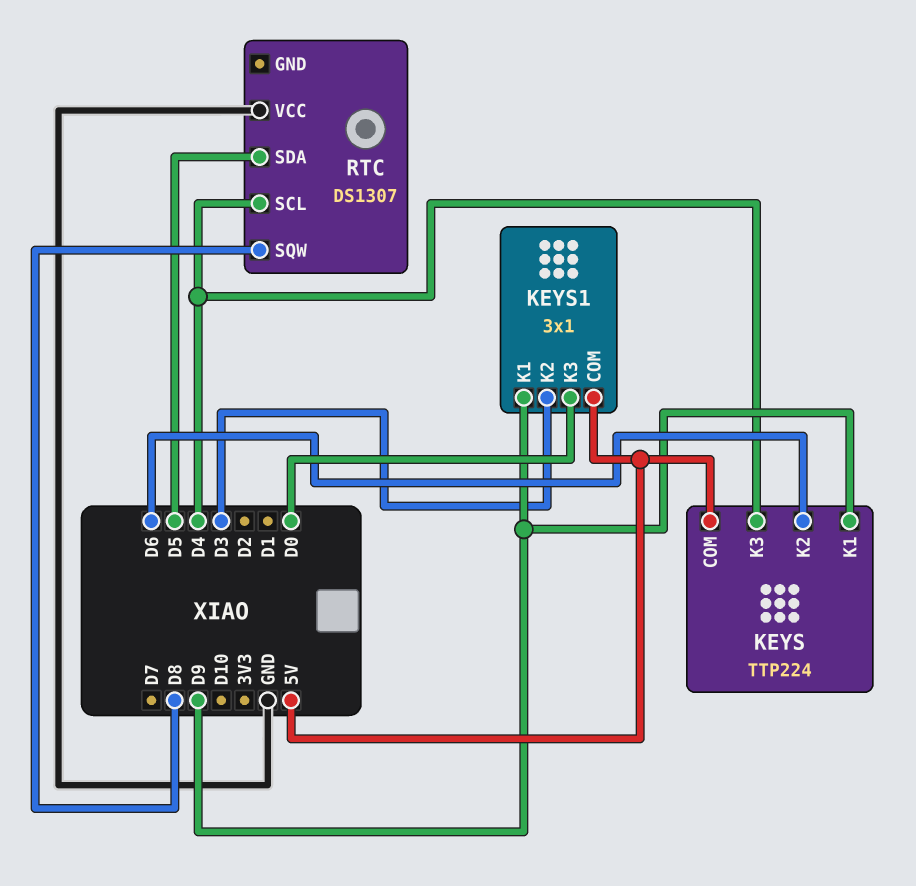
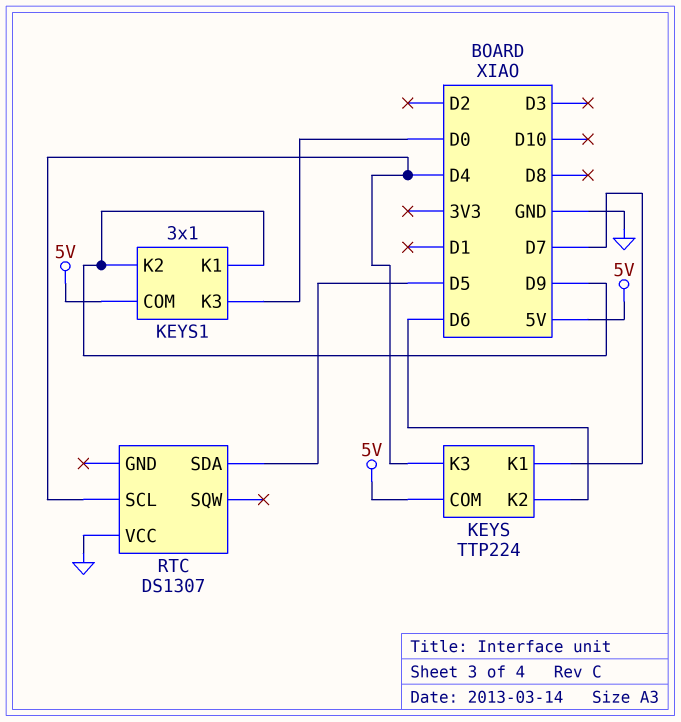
KEYS pin K1: D9 -> D7
KEYS1 pin K2: D3 -> D9
RTC pin SQW: D8 -> none

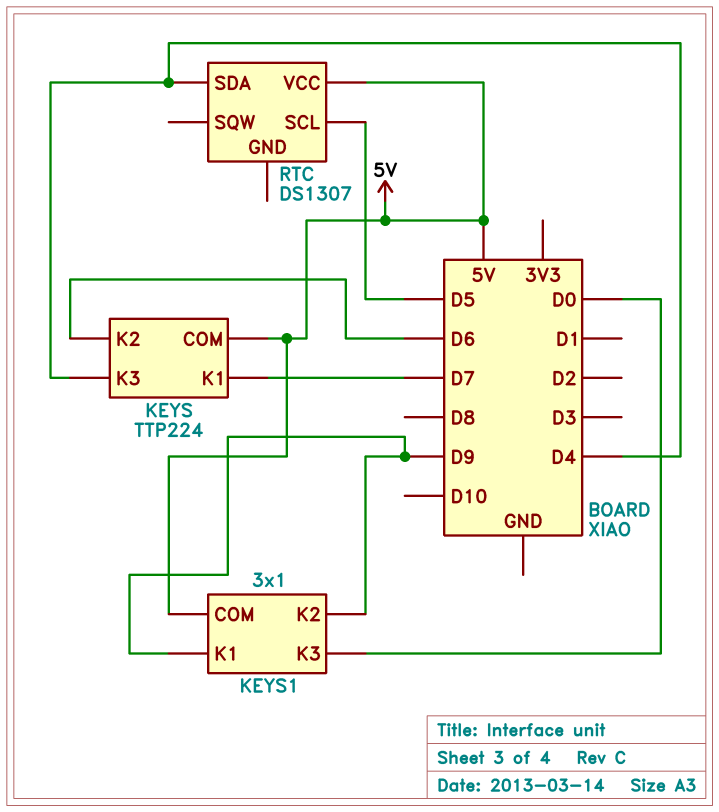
RTC pin SCL: D4 -> D5
RTC pin SDA: D5 -> D4
RTC pin VCC: GND -> 5V

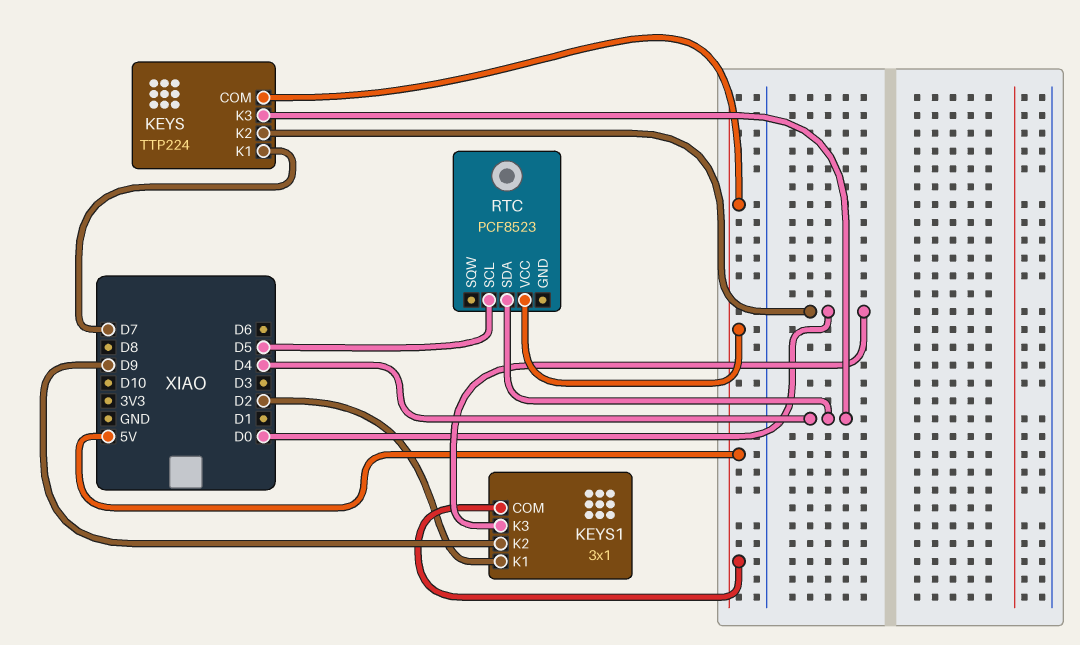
KEYS pin K2: D6 -> D0
KEYS1 pin K1: D9 -> D2
RTC: DS1307 -> PCF8523

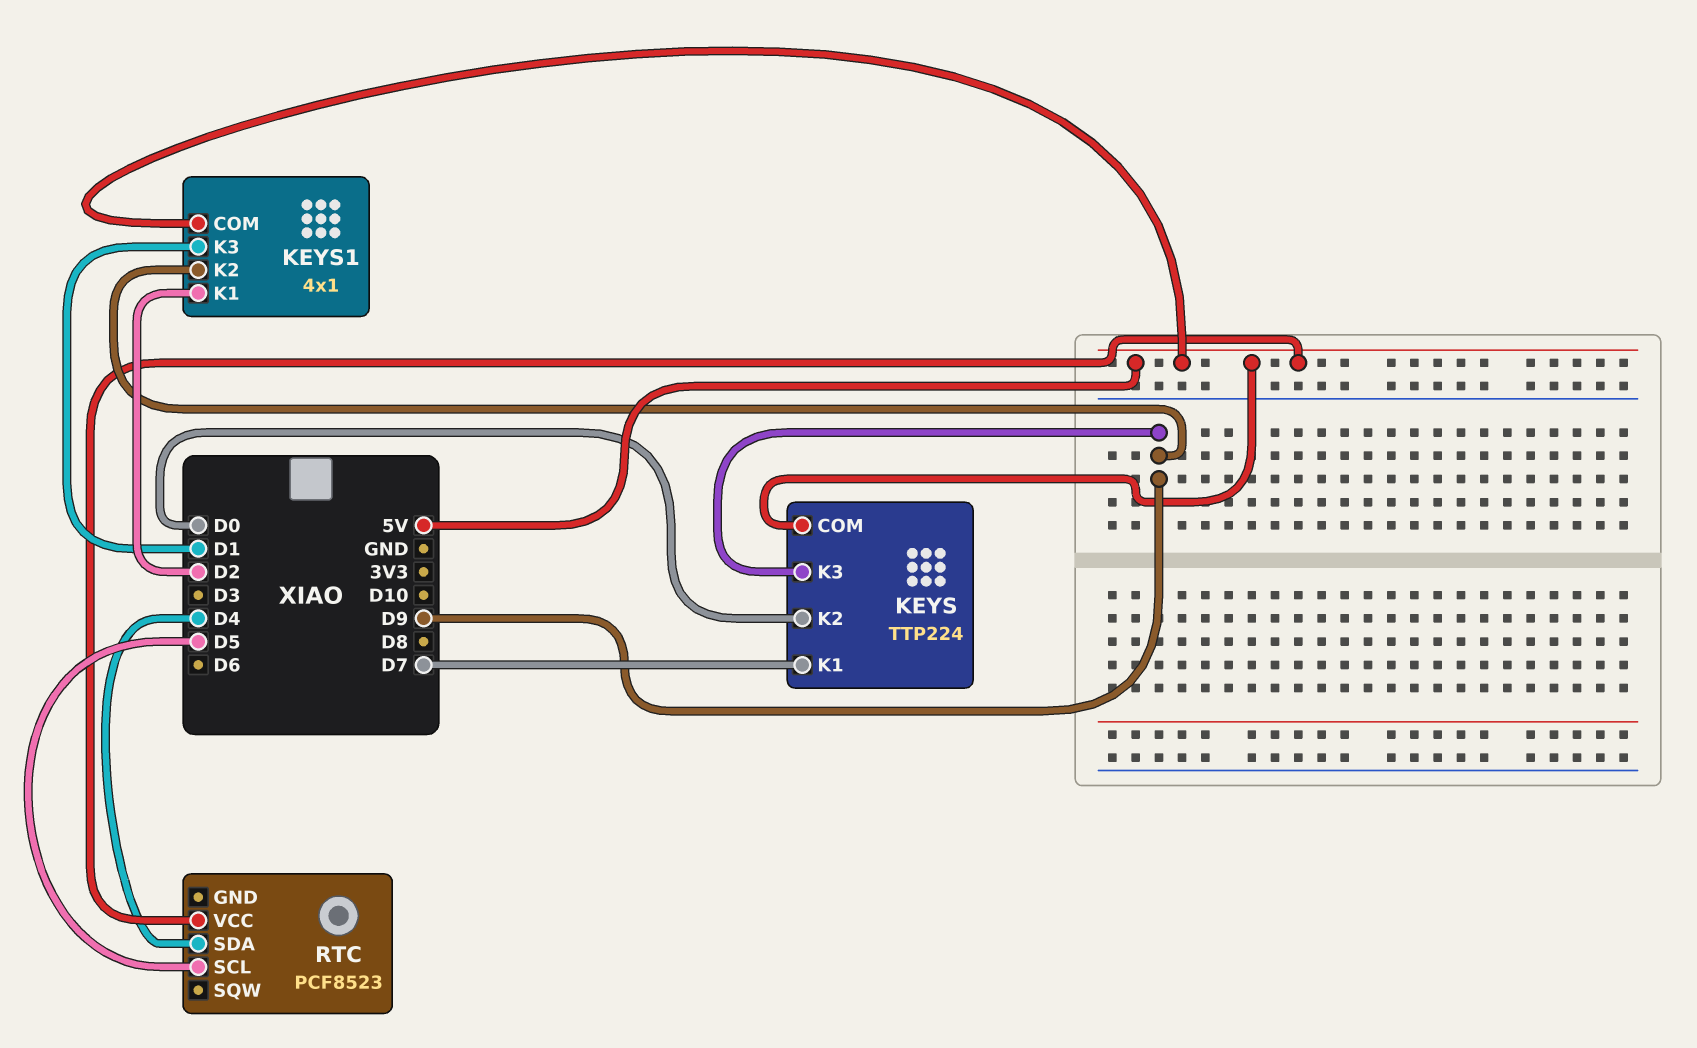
KEYS pin K3: D4 -> D9
KEYS1: 3x1 -> 4x1
KEYS1 pin K3: D0 -> D1

